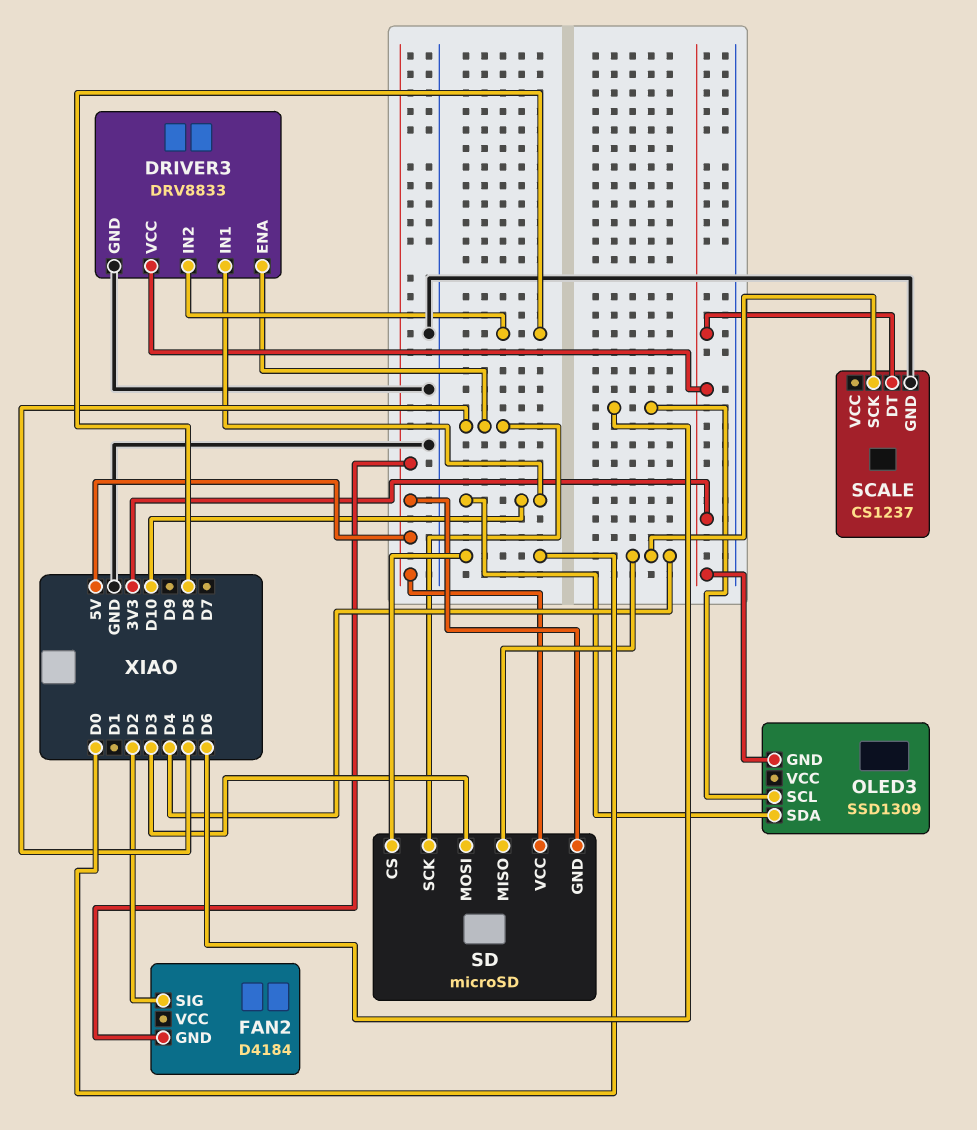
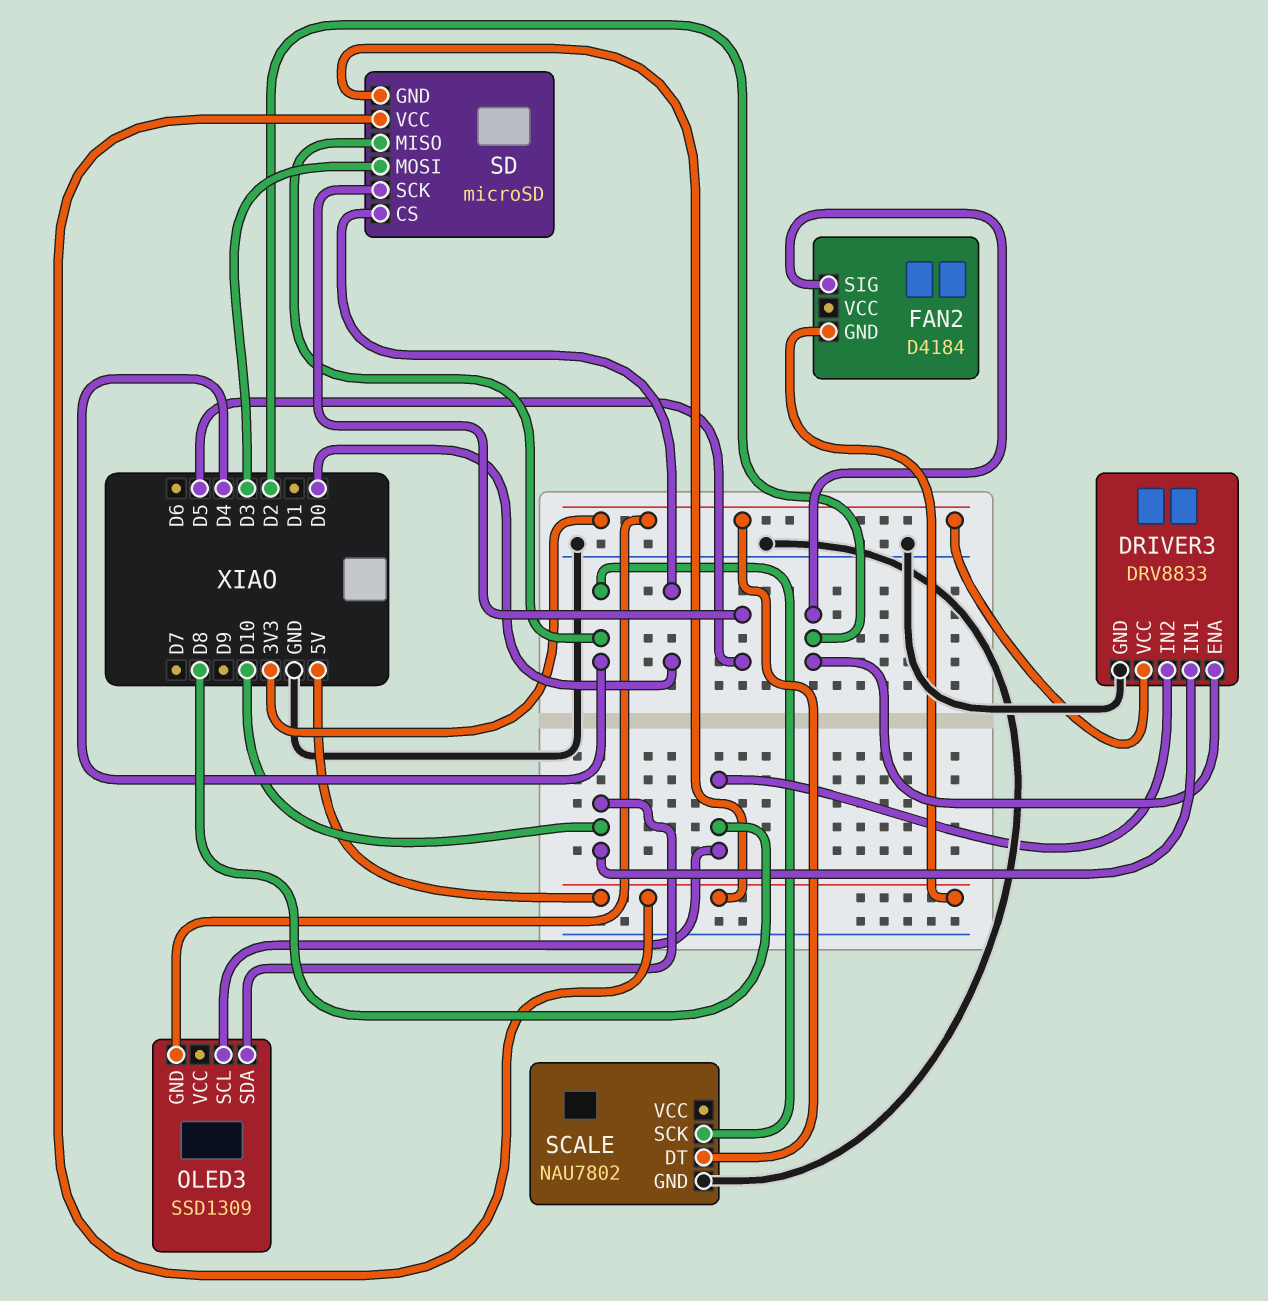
DRIVER3 pin ENA: D5 -> D2
OLED3 pin SCL: D6 -> D8
SCALE: CS1237 -> NAU7802

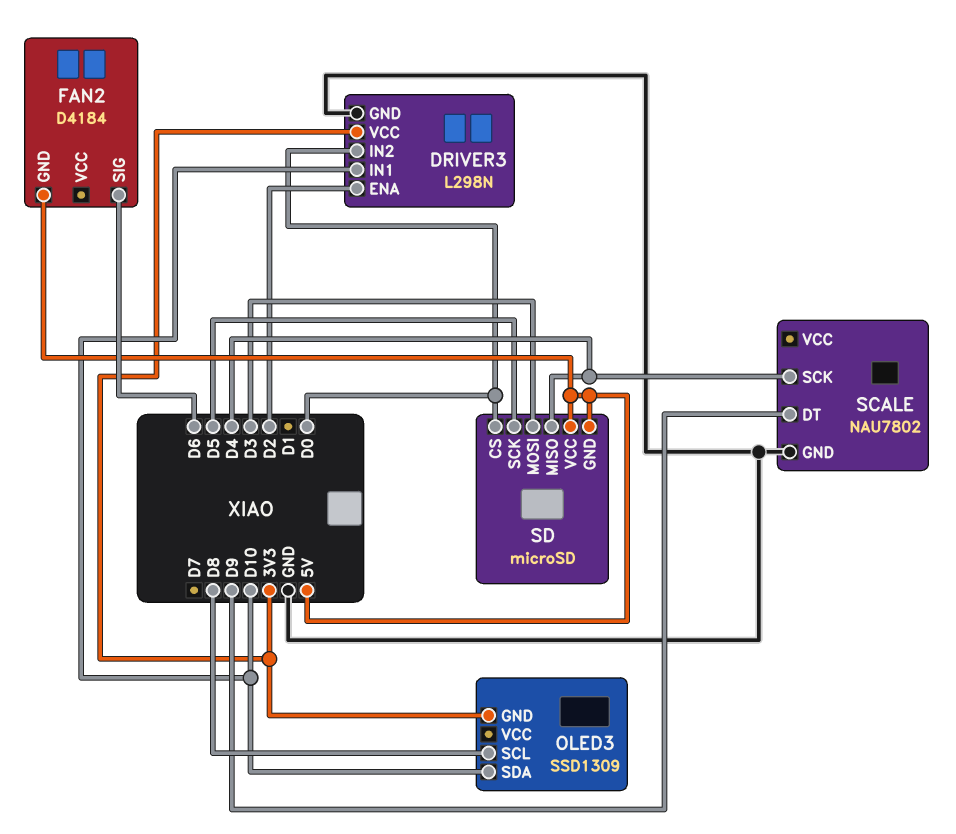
DRIVER3: DRV8833 -> L298N
DRIVER3 pin IN2: D8 -> D0
FAN2 pin SIG: D2 -> D6
SCALE pin DT: 3V3 -> D9

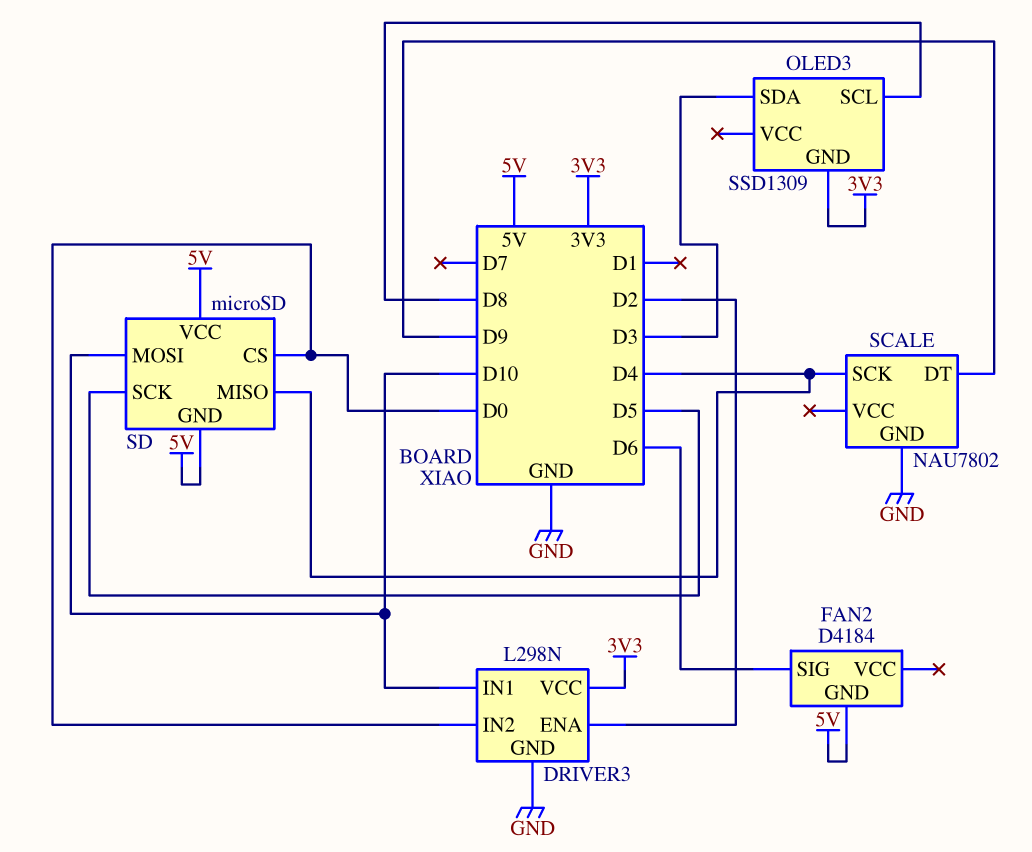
OLED3 pin SDA: D10 -> D3
SD pin MOSI: D3 -> D10

